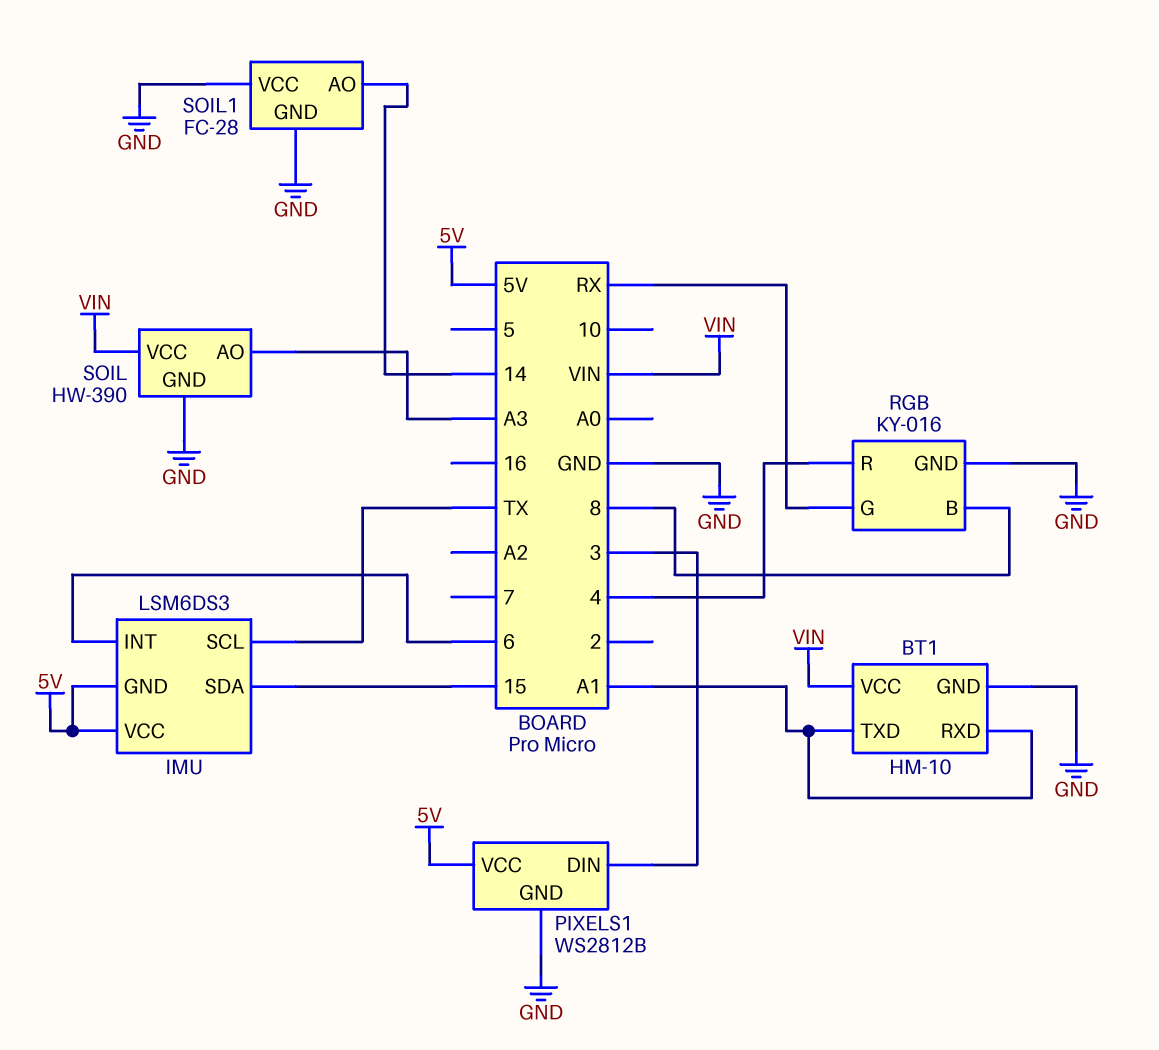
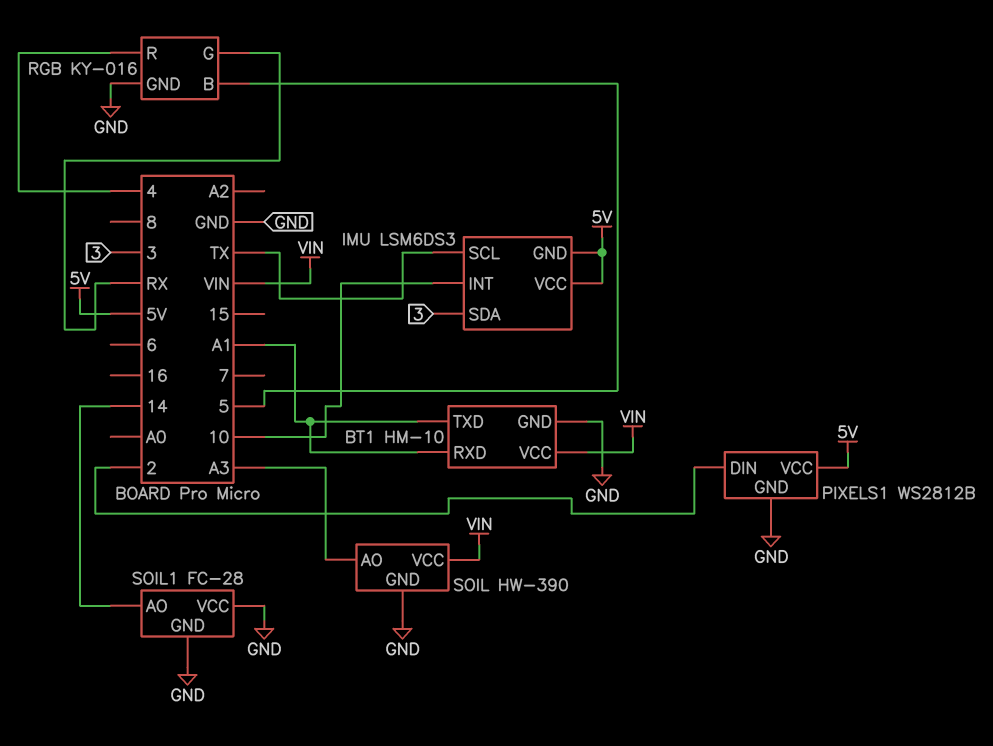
IMU pin INT: 6 -> 10
IMU pin SDA: 15 -> 3
PIXELS1 pin DIN: 3 -> 2
RGB pin B: 8 -> 5

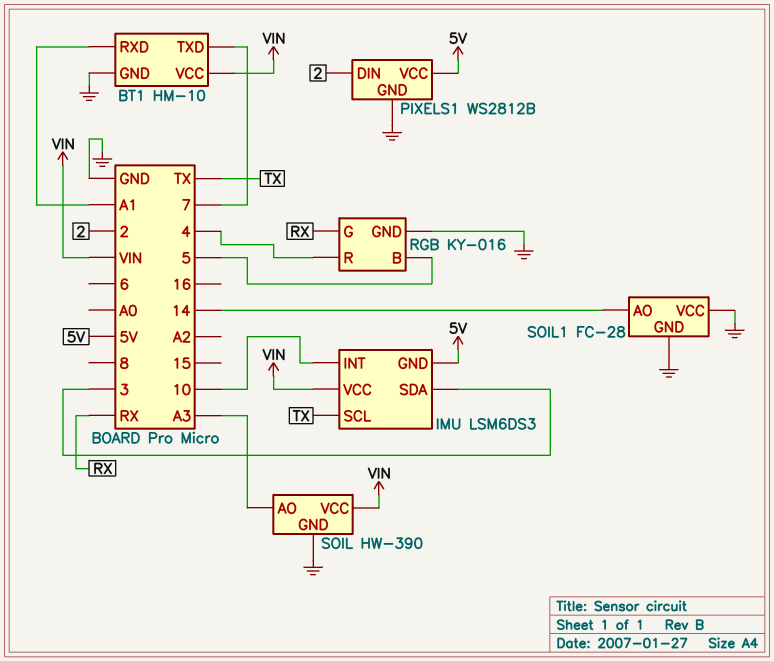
BT1 pin TXD: A1 -> 7
IMU pin VCC: 5V -> VIN

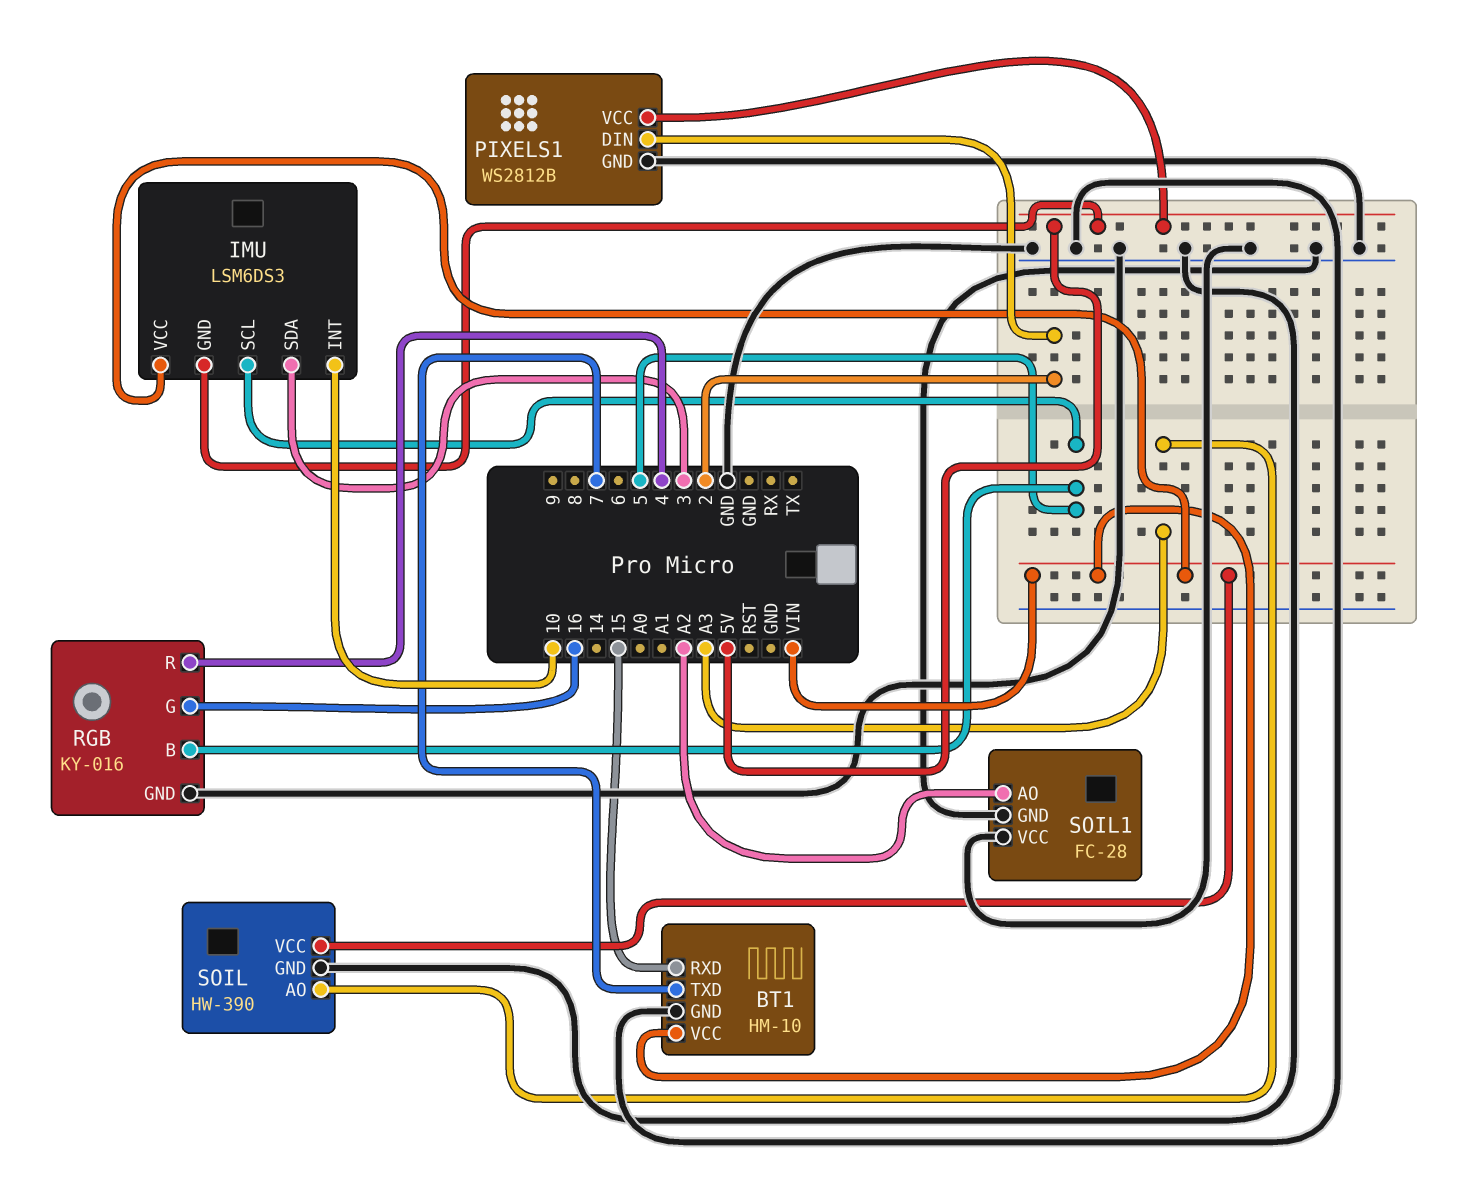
BT1 pin RXD: A1 -> 15
IMU pin SCL: TX -> 5
RGB pin G: RX -> 16
SOIL1 pin AO: 14 -> A2

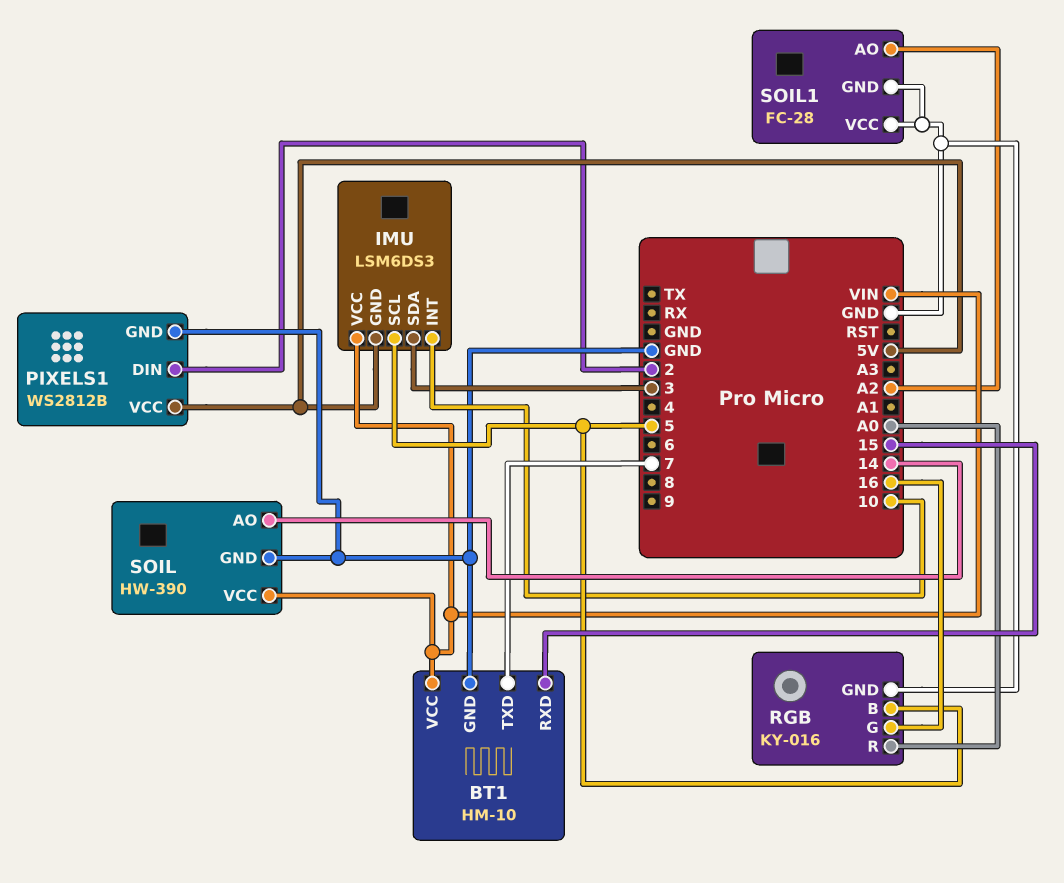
RGB pin R: 4 -> A0
SOIL pin AO: A3 -> 14

